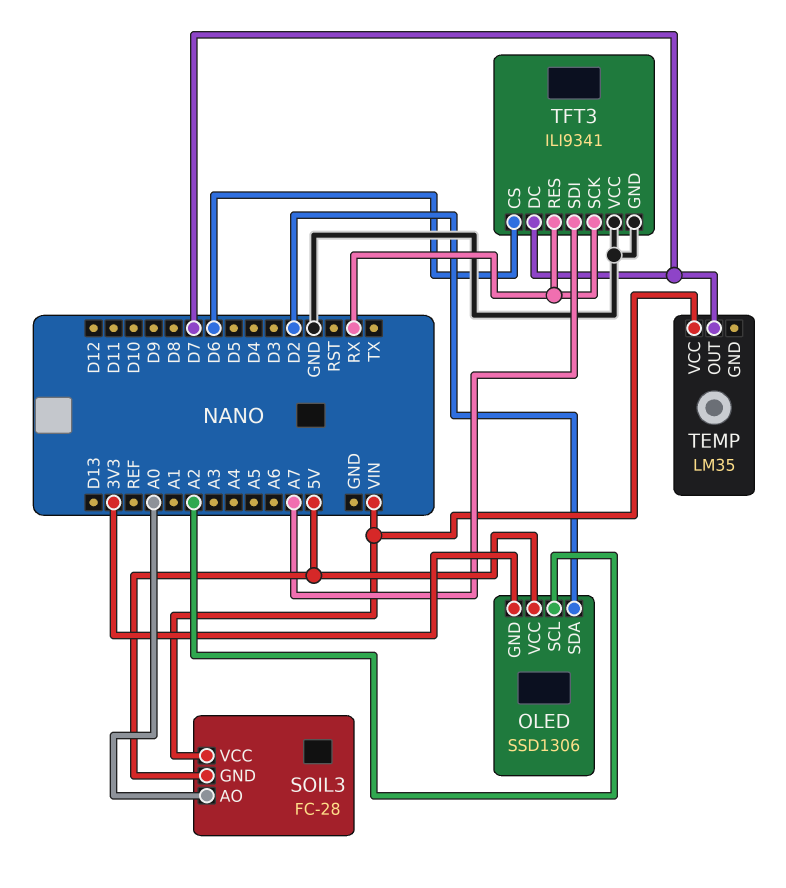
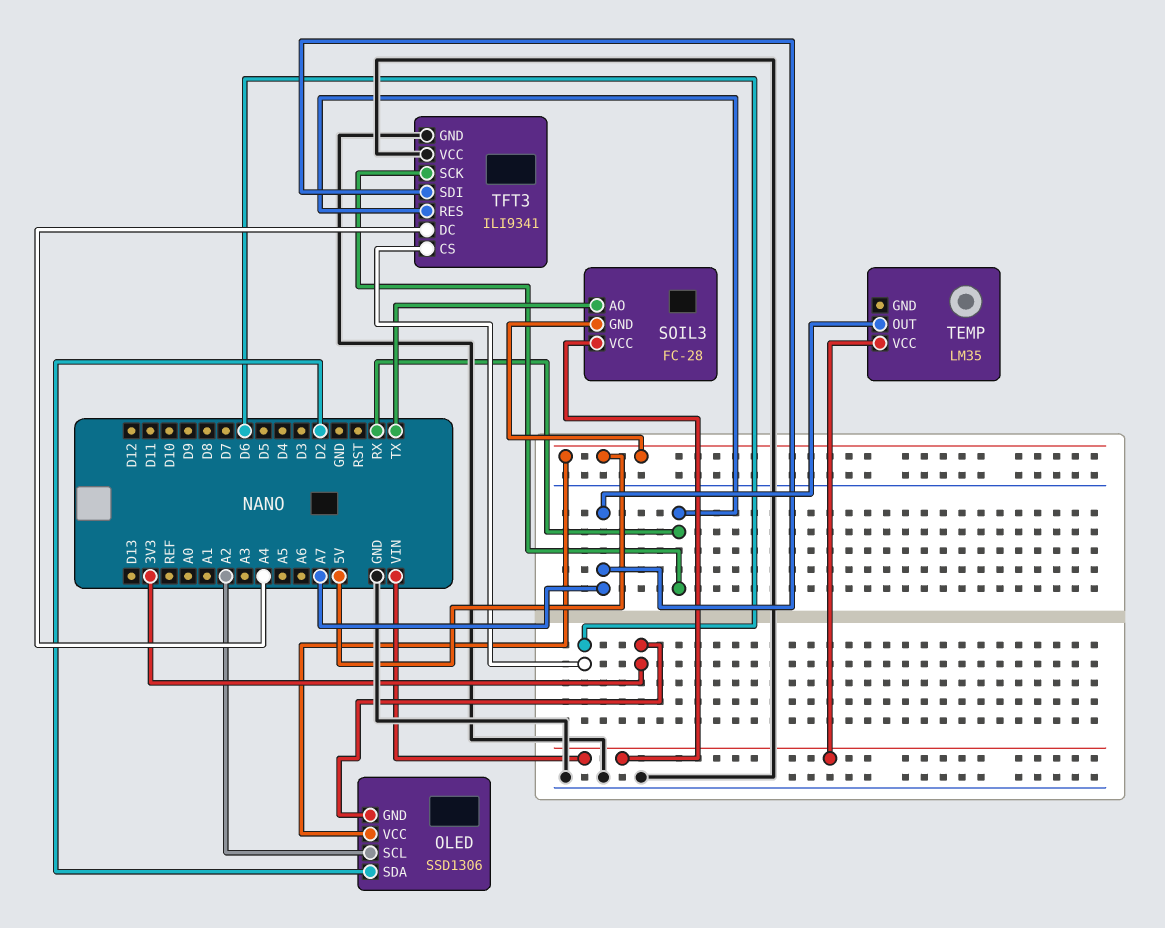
SOIL3 pin AO: A0 -> TX
TEMP pin OUT: D7 -> A7
TFT3 pin DC: D7 -> A4

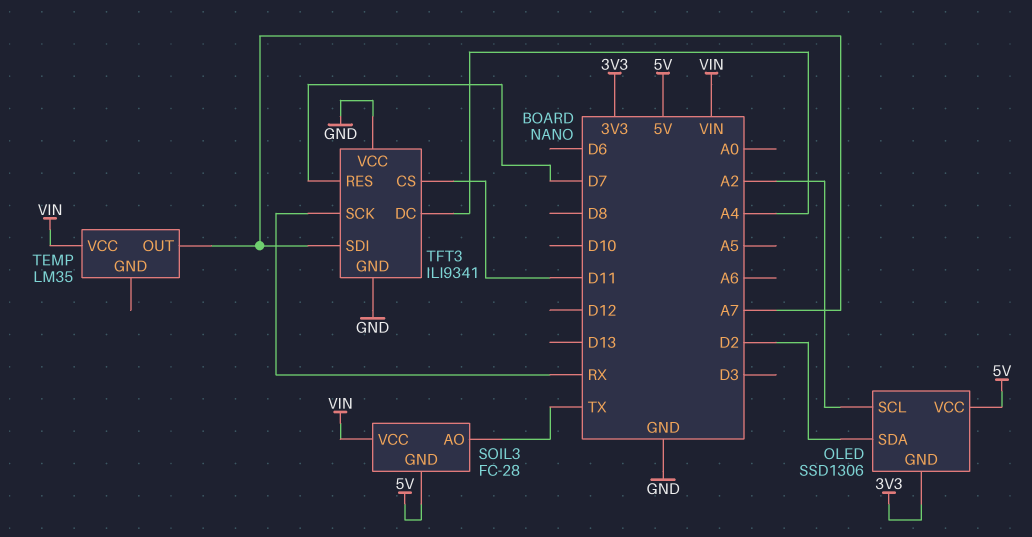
TFT3 pin CS: D6 -> D11
TFT3 pin RES: RX -> D7

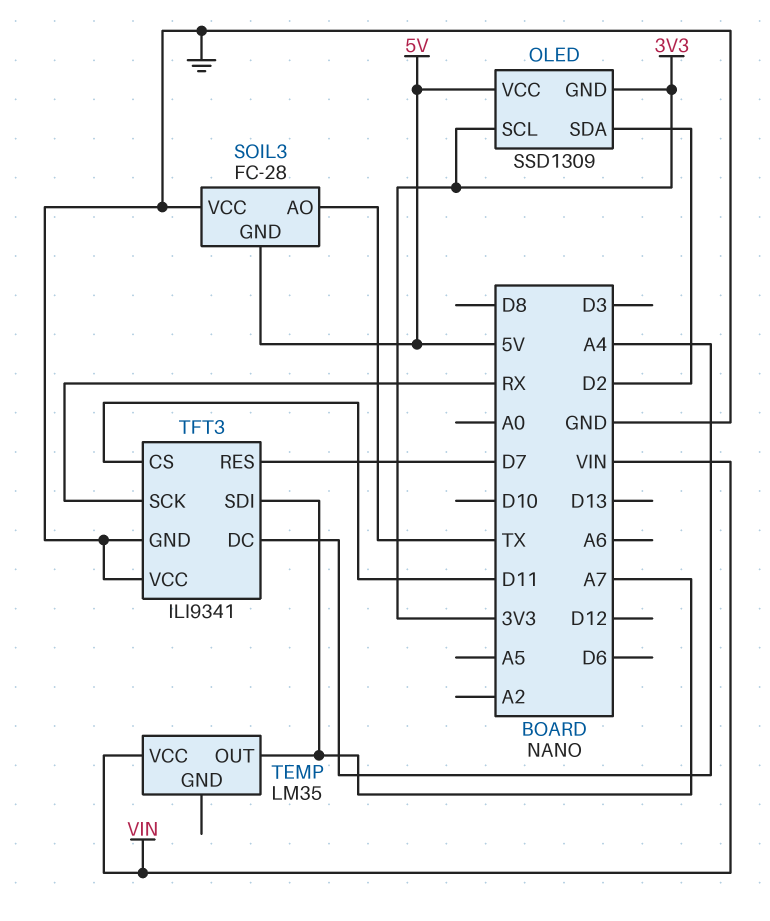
OLED: SSD1306 -> SSD1309
OLED pin SCL: A2 -> 3V3
SOIL3 pin VCC: VIN -> GND

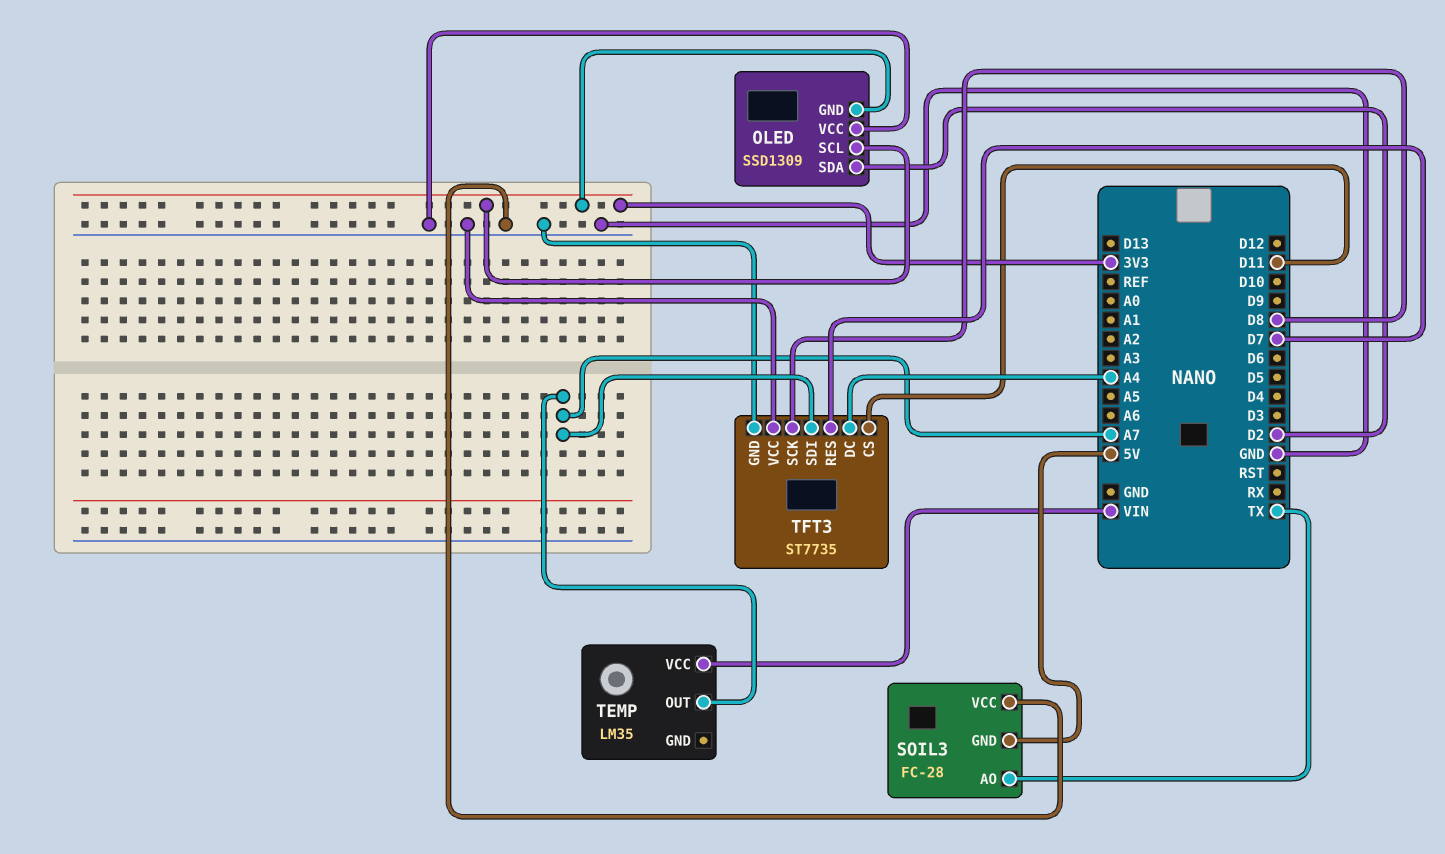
OLED pin VCC: 5V -> GND
TFT3: ILI9341 -> ST7735
TFT3 pin SCK: RX -> D8

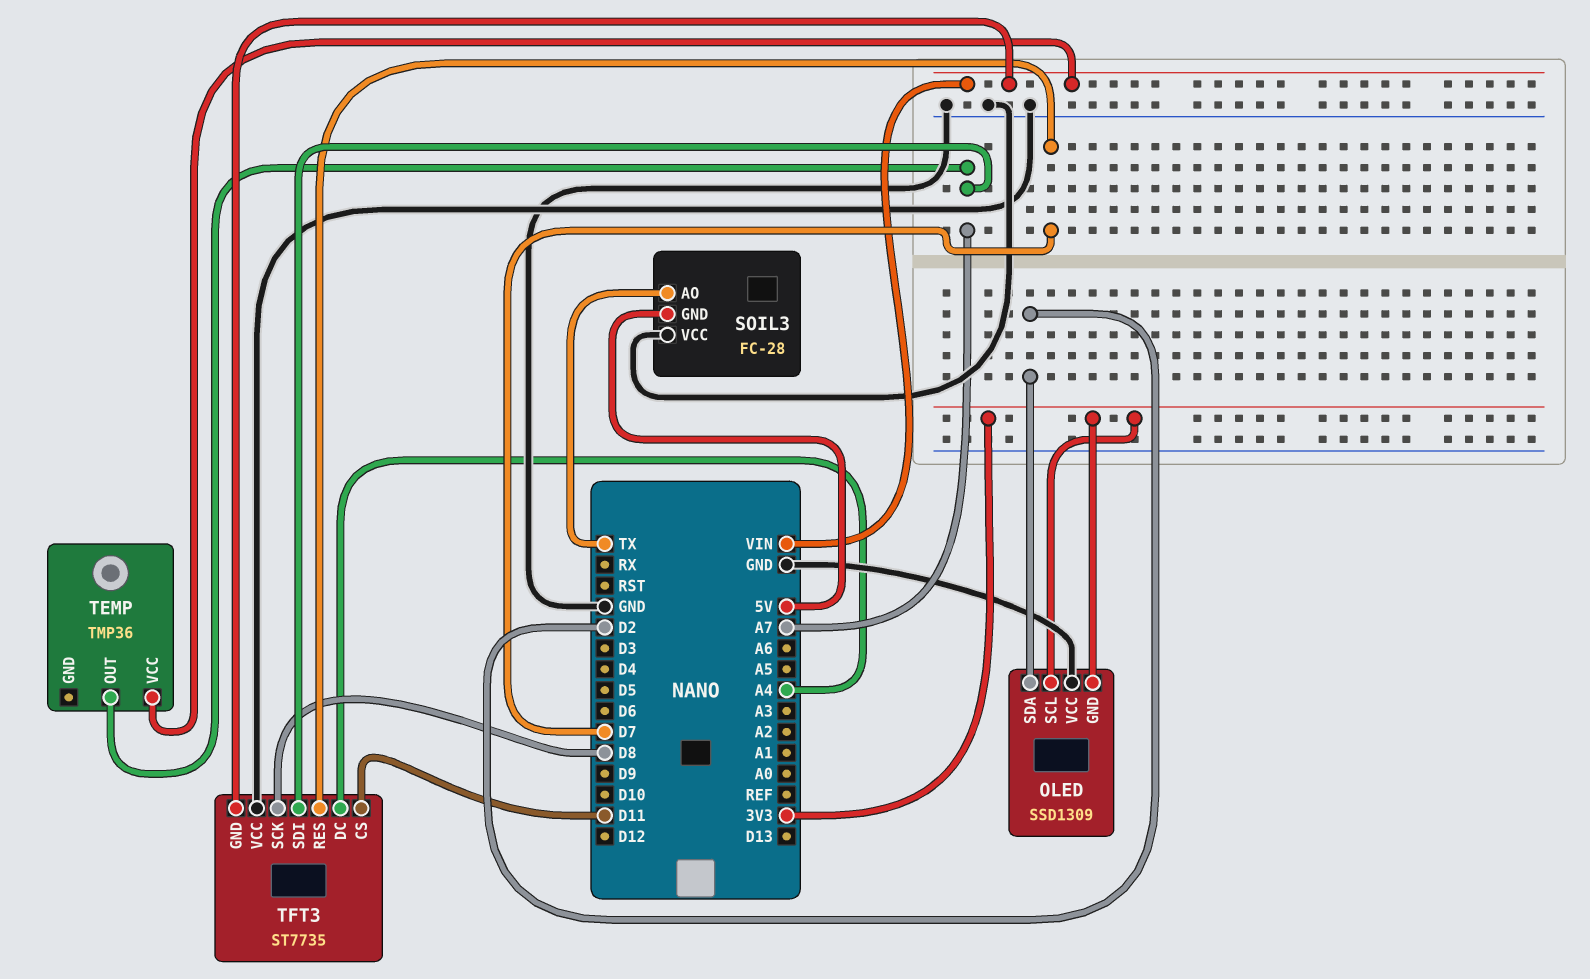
TEMP: LM35 -> TMP36
TFT3 pin GND: GND -> VIN

